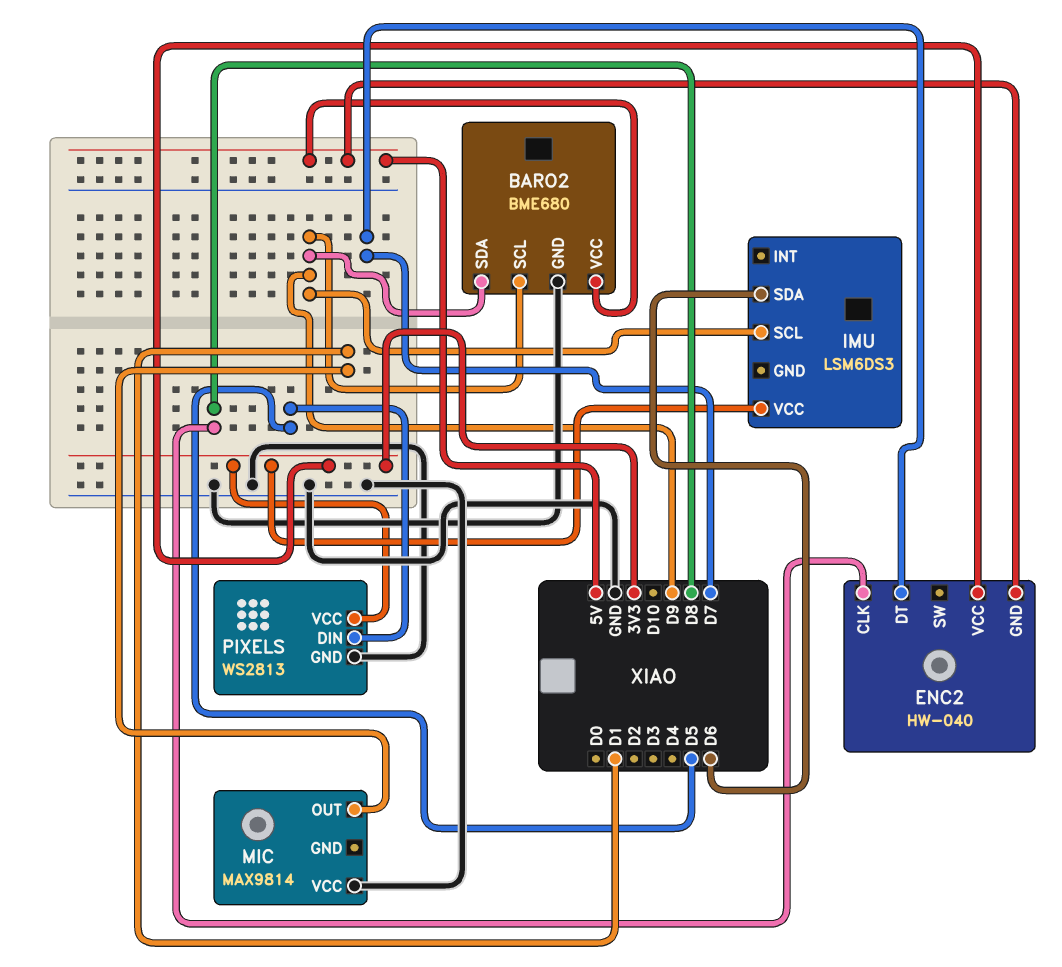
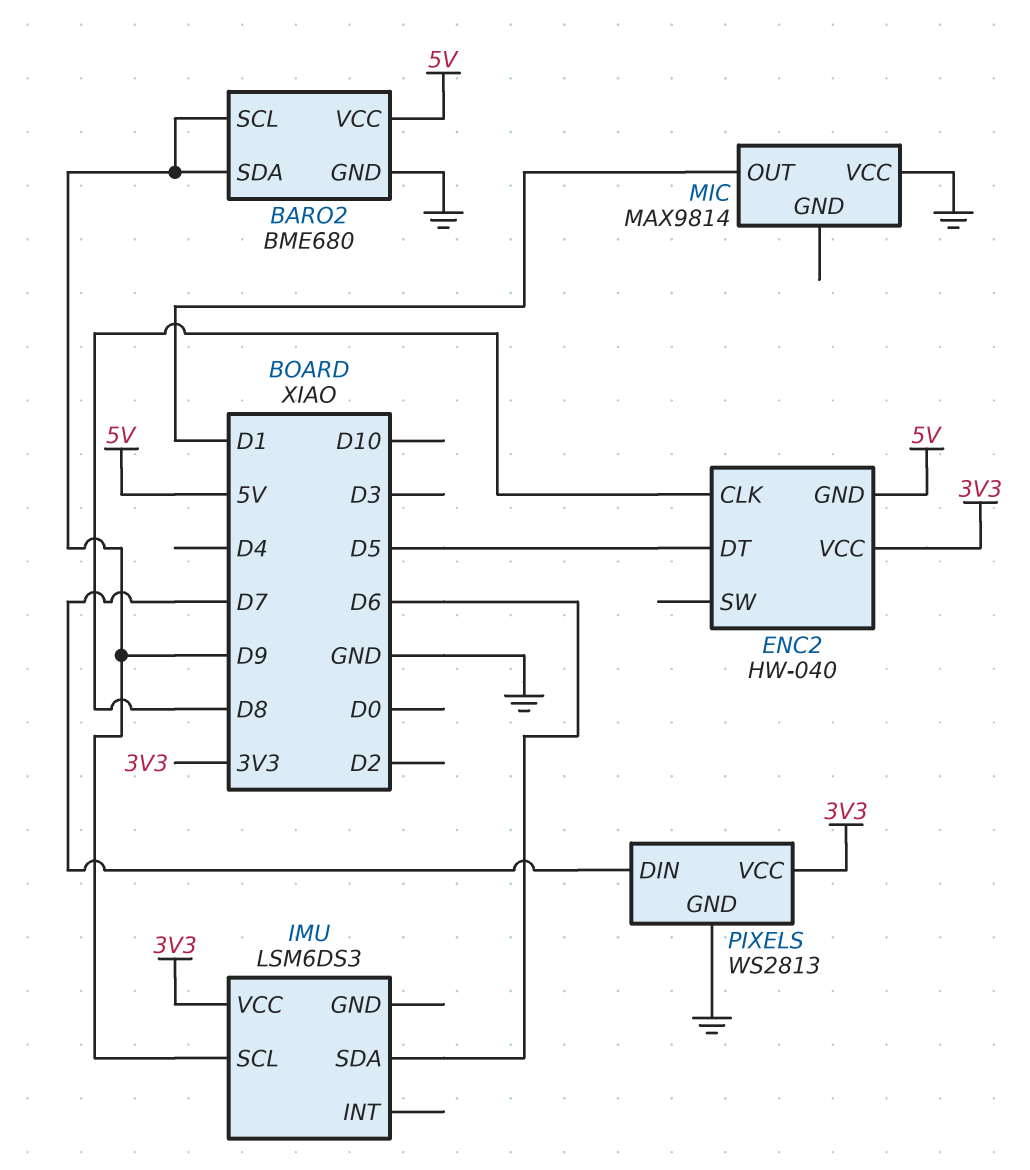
ENC2 pin DT: D7 -> D5
PIXELS pin DIN: D5 -> D7

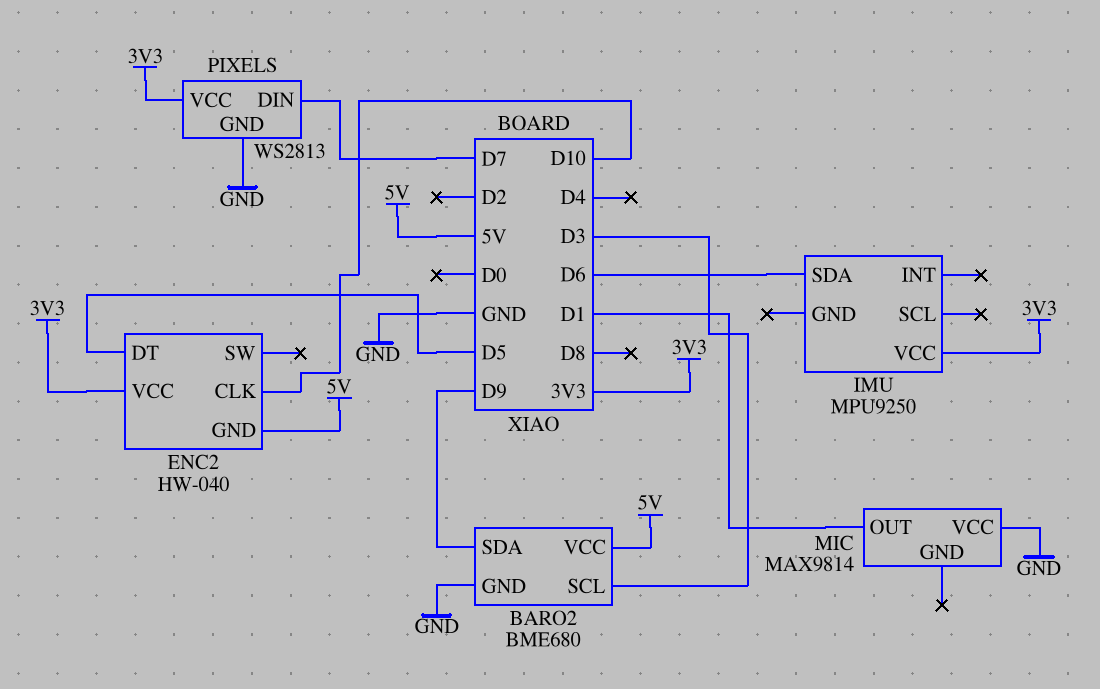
BARO2 pin SCL: D9 -> D3
ENC2 pin CLK: D8 -> D10
IMU: LSM6DS3 -> MPU9250
IMU pin SCL: D9 -> none

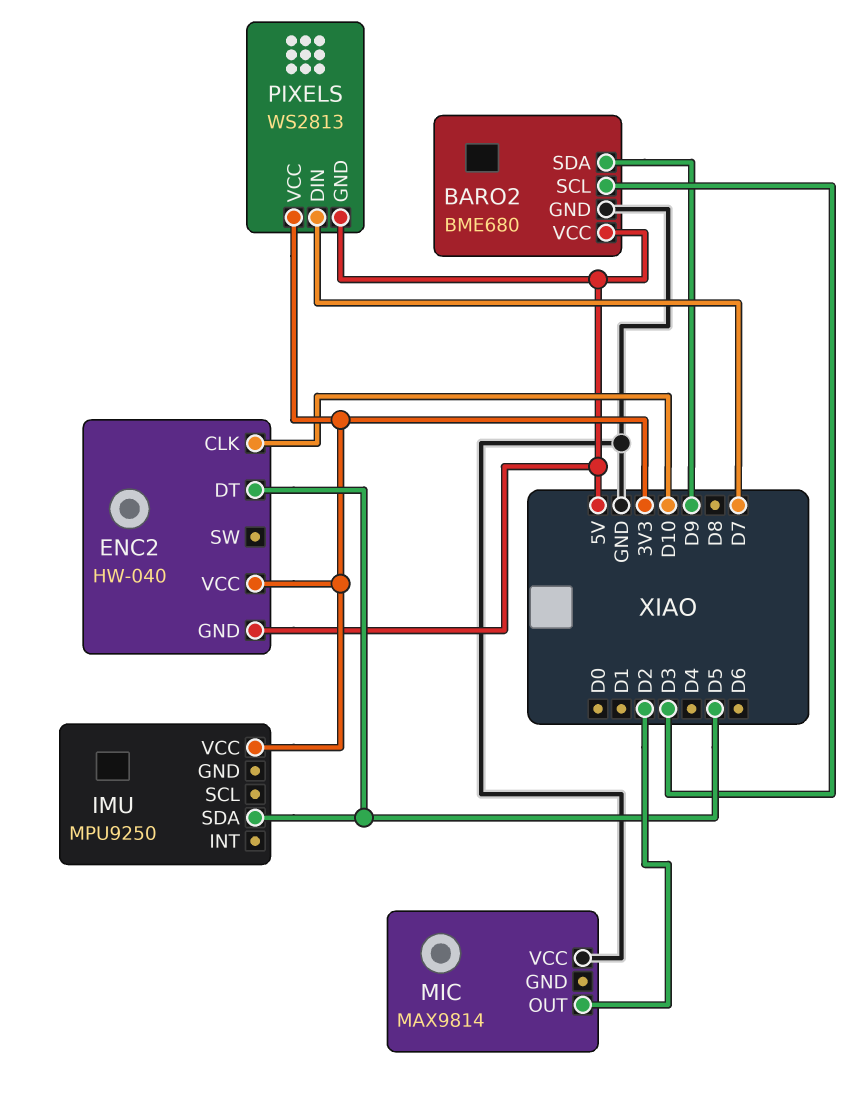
IMU pin SDA: D6 -> D5
MIC pin OUT: D1 -> D2
PIXELS pin GND: GND -> 5V

